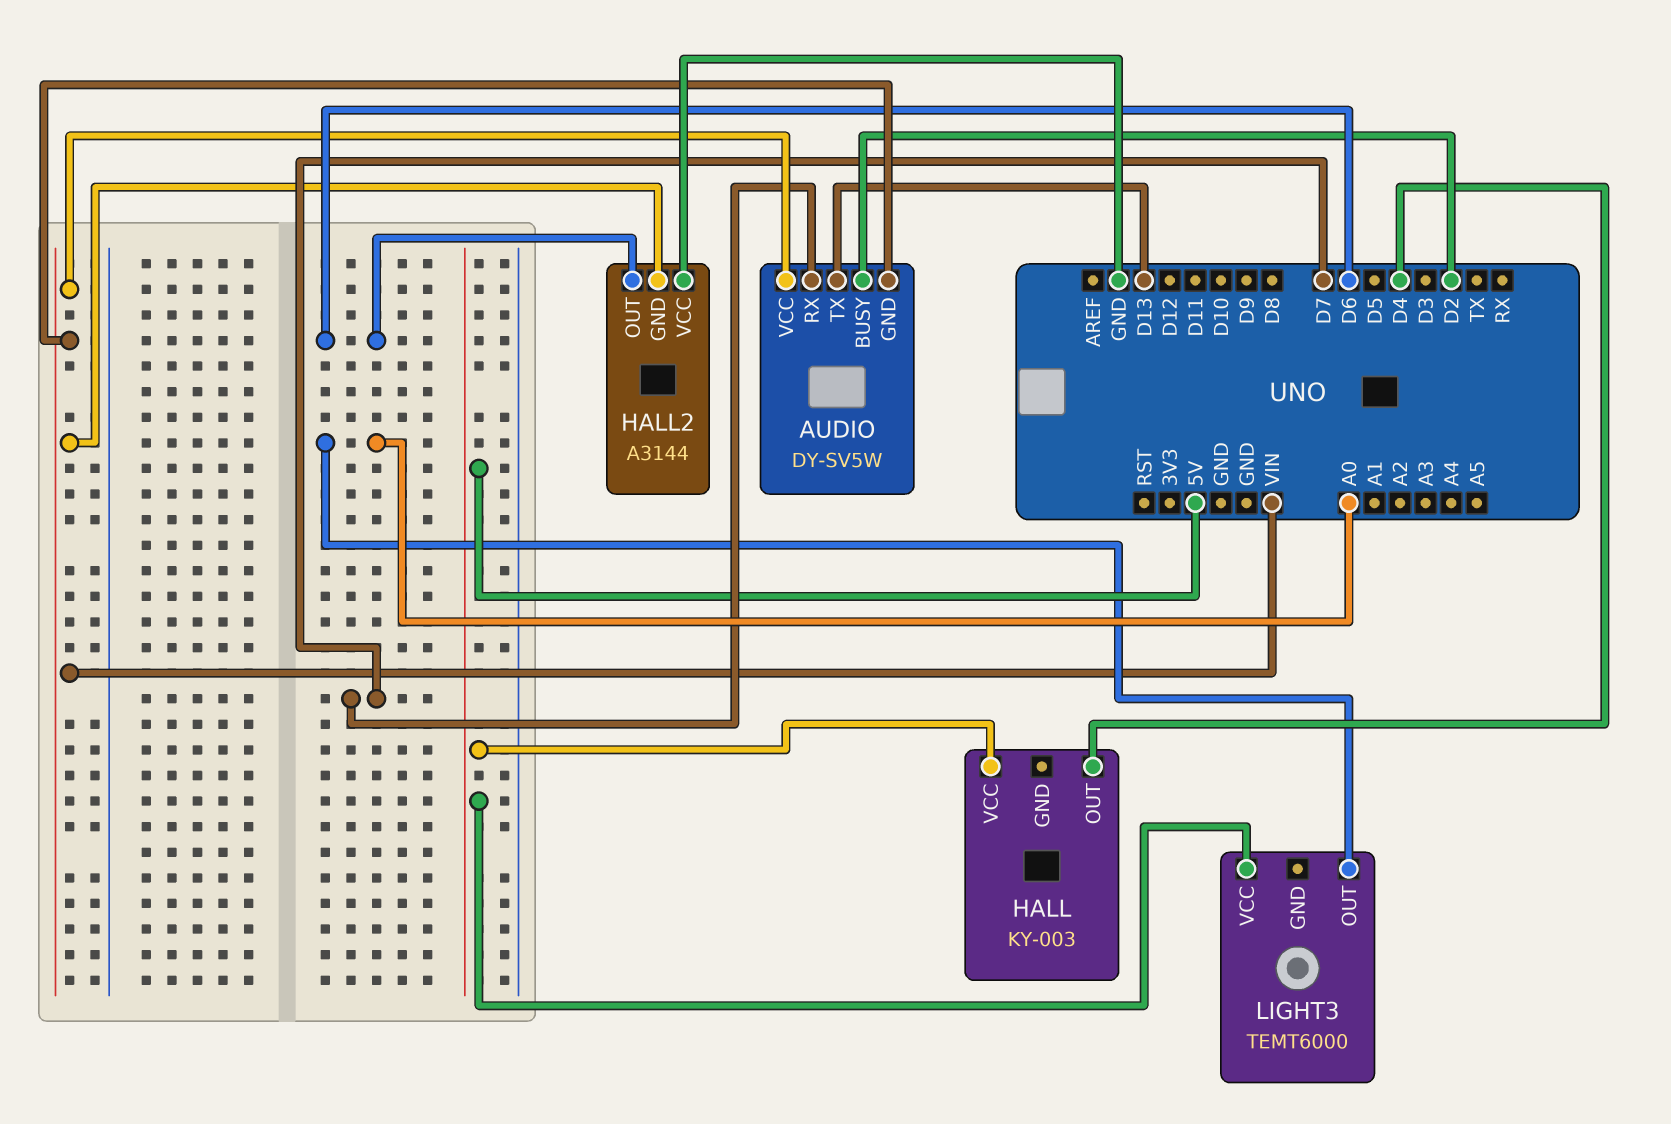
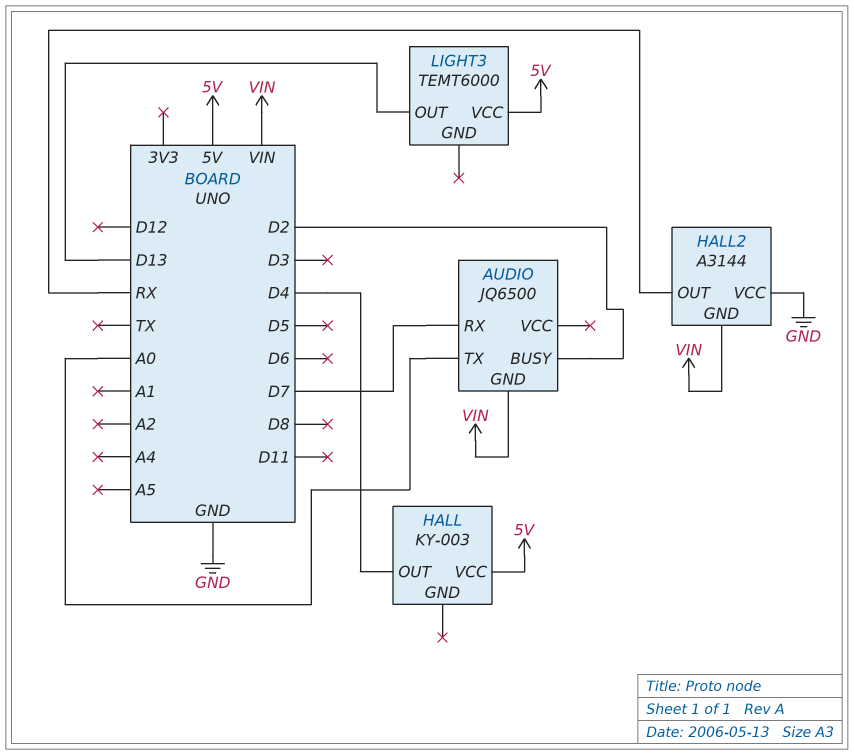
AUDIO: DY-SV5W -> JQ6500
AUDIO pin TX: D13 -> A0
AUDIO pin VCC: VIN -> none
HALL2 pin OUT: D6 -> RX
LIGHT3 pin OUT: A0 -> D13

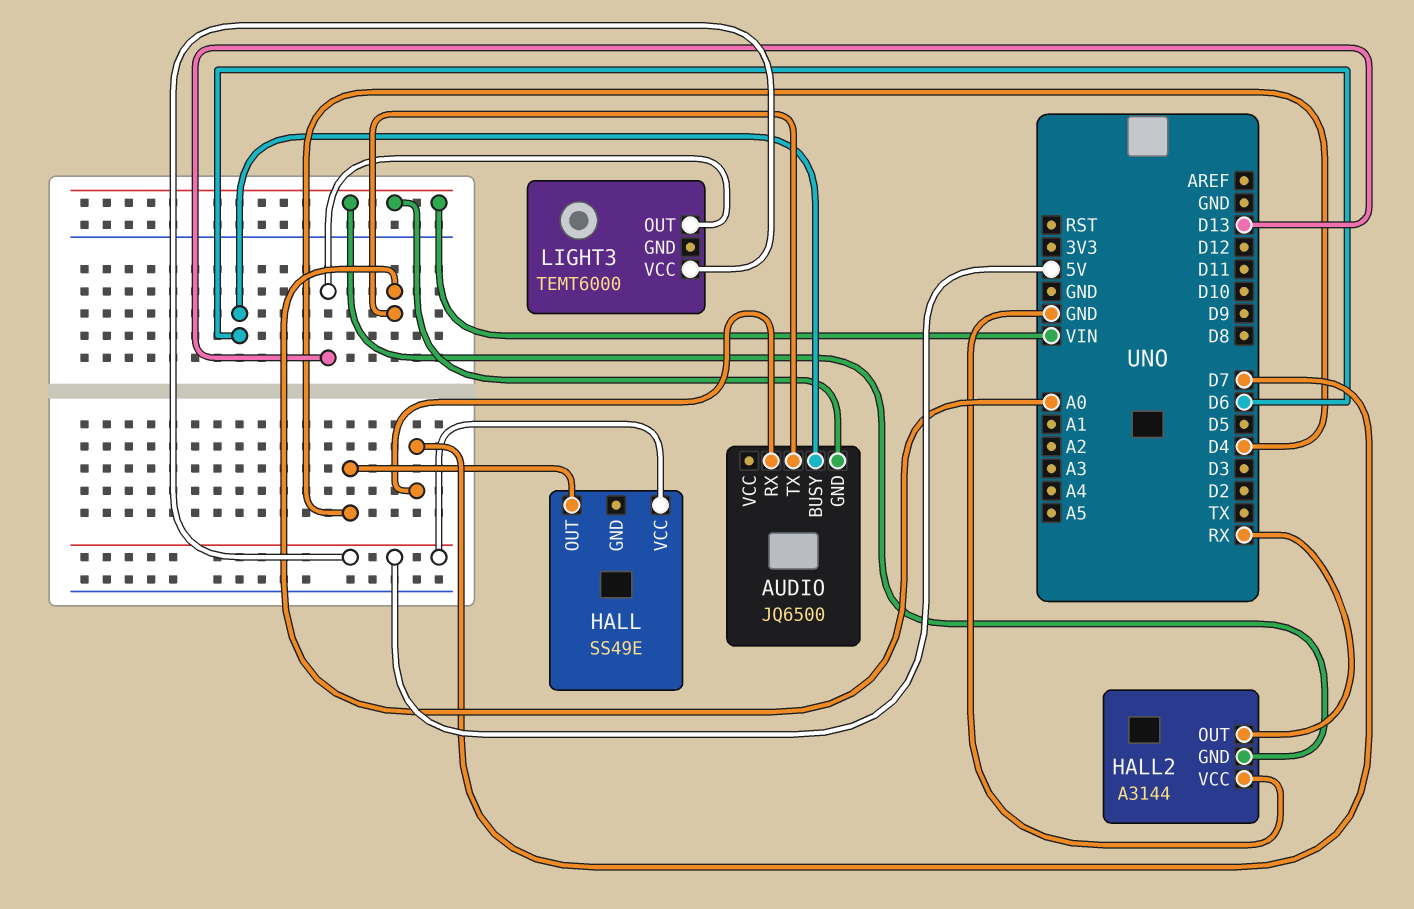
AUDIO pin BUSY: D2 -> D6
HALL: KY-003 -> SS49E

